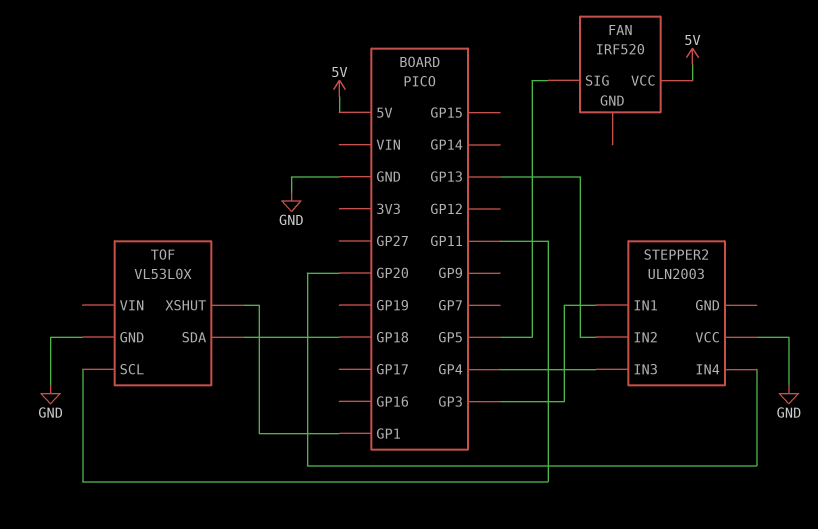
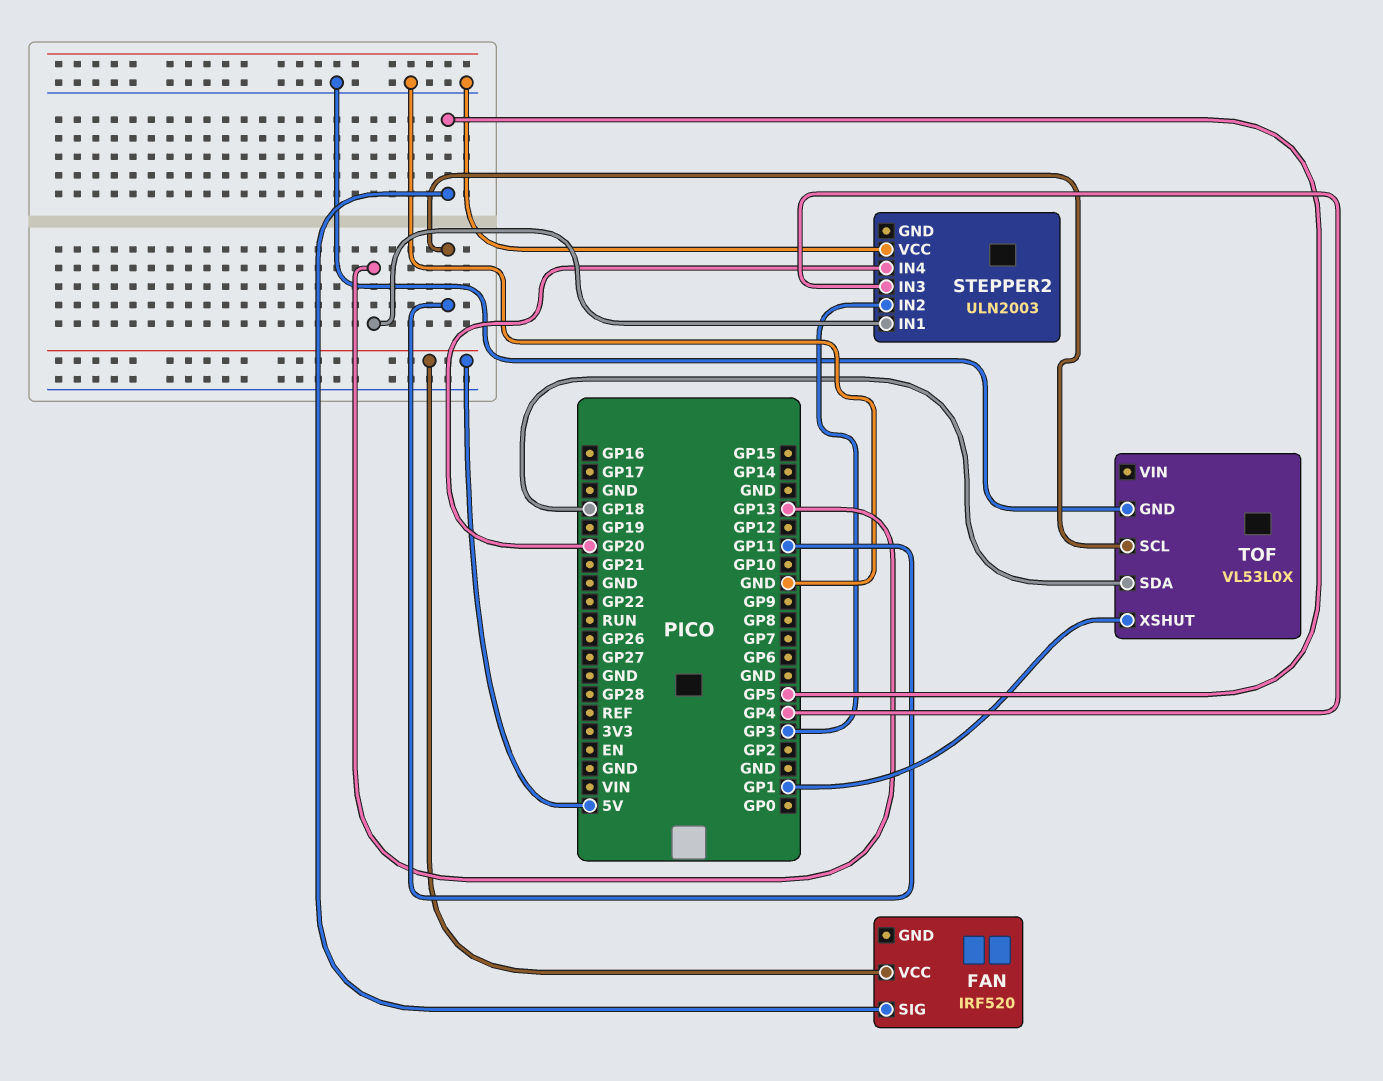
STEPPER2 pin IN1: GP3 -> GP13
STEPPER2 pin IN2: GP13 -> GP3

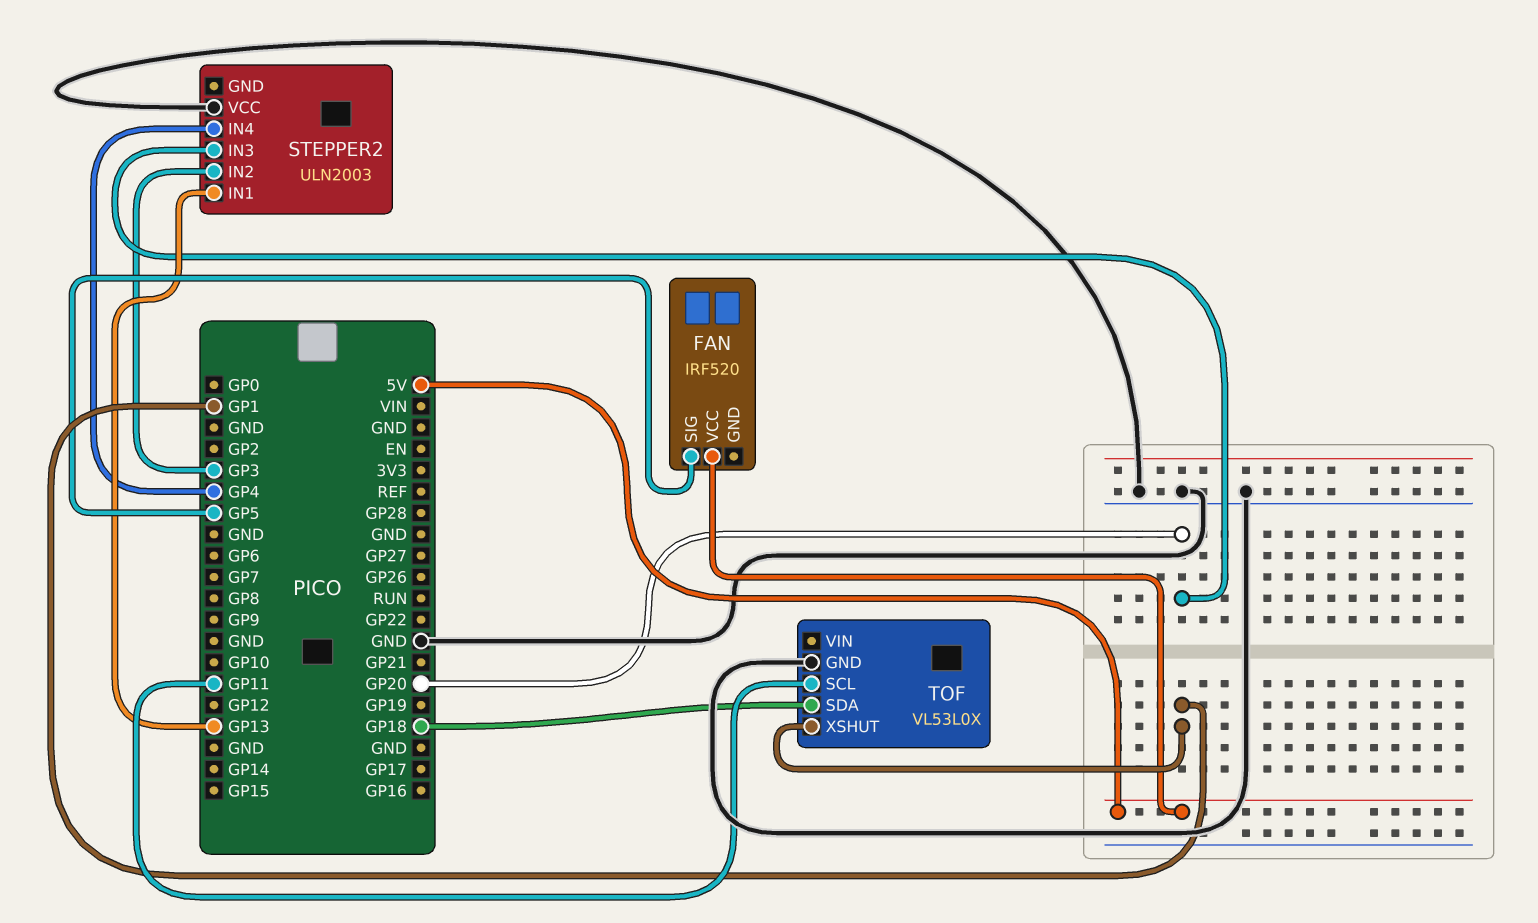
STEPPER2 pin IN3: GP4 -> GP20
STEPPER2 pin IN4: GP20 -> GP4

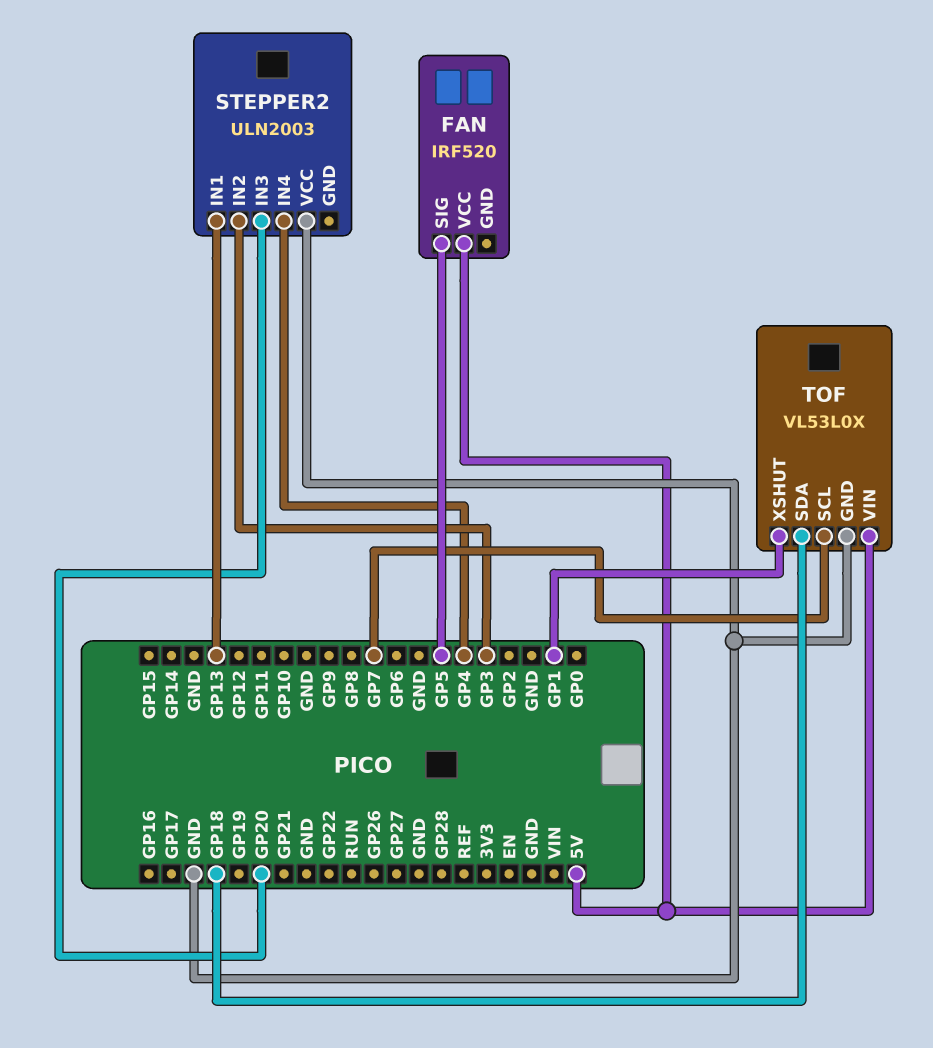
TOF pin SCL: GP11 -> GP7
TOF pin VIN: none -> 5V

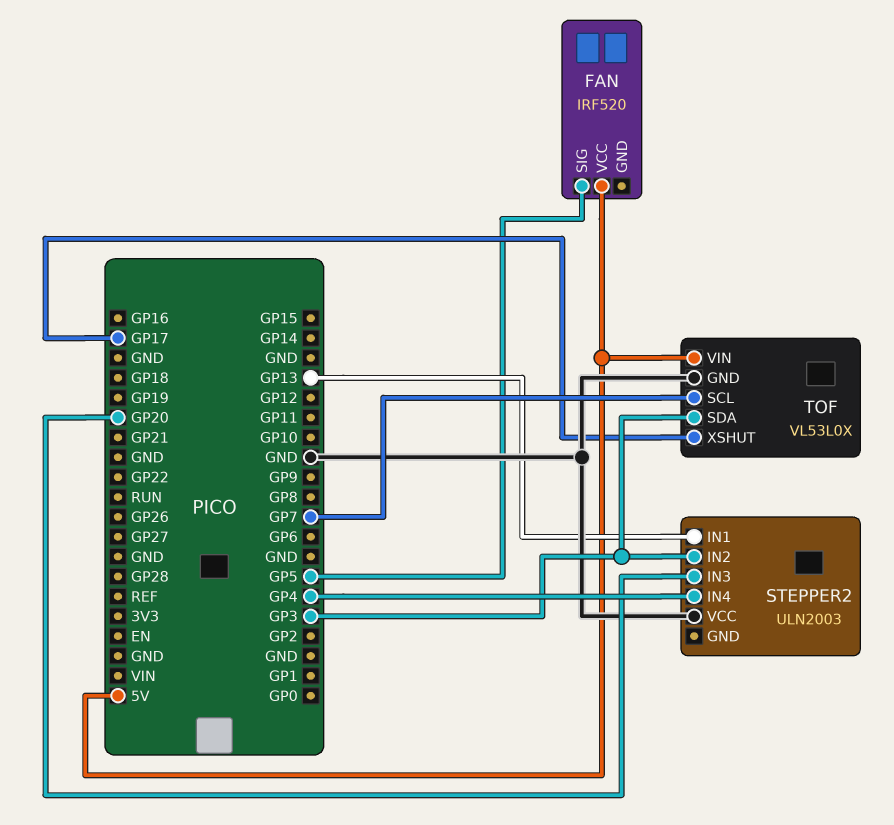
TOF pin SDA: GP18 -> GP3
TOF pin XSHUT: GP1 -> GP17

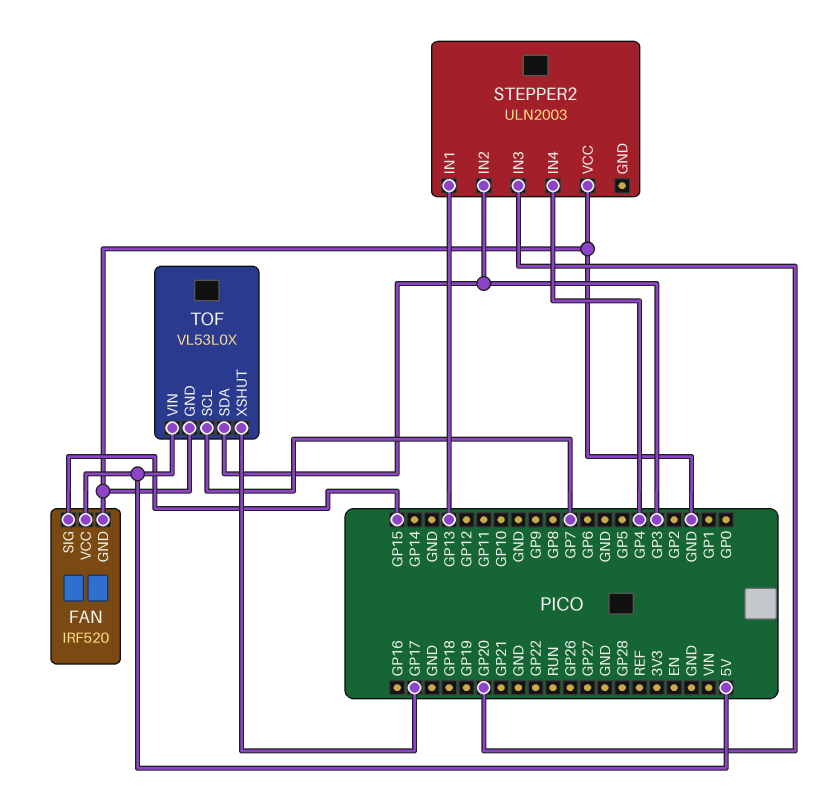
FAN pin GND: none -> GND
FAN pin SIG: GP5 -> GP15

